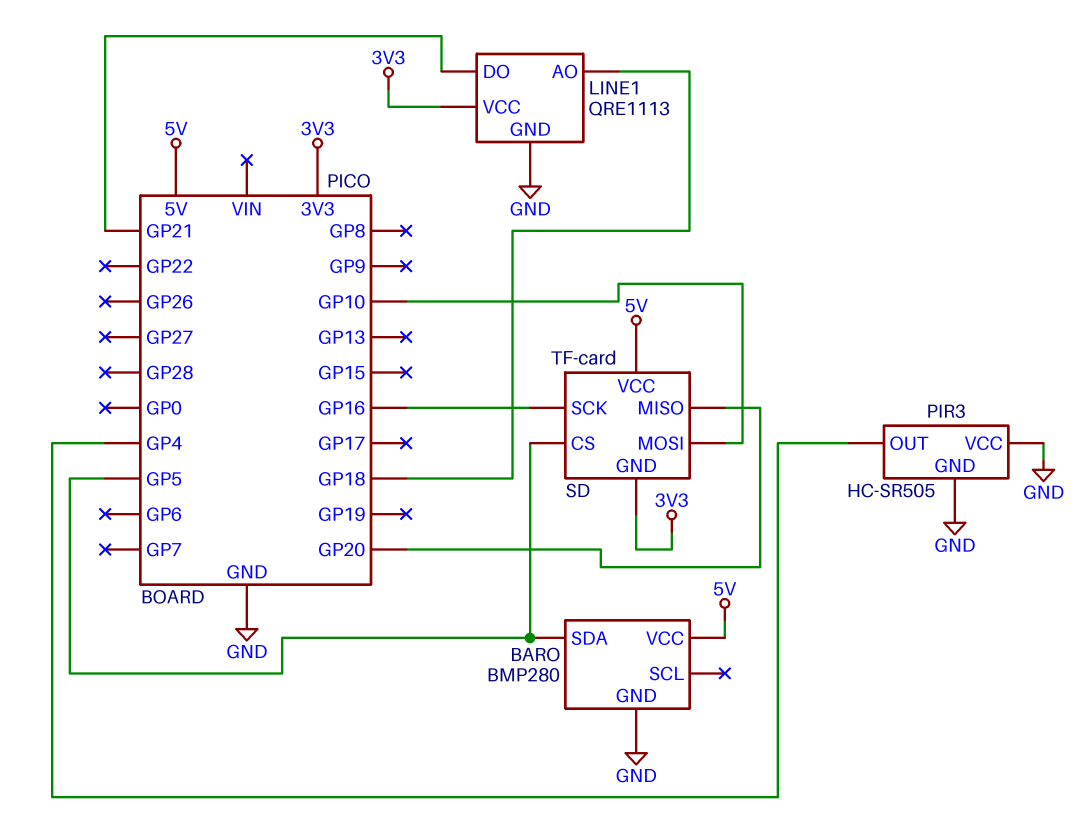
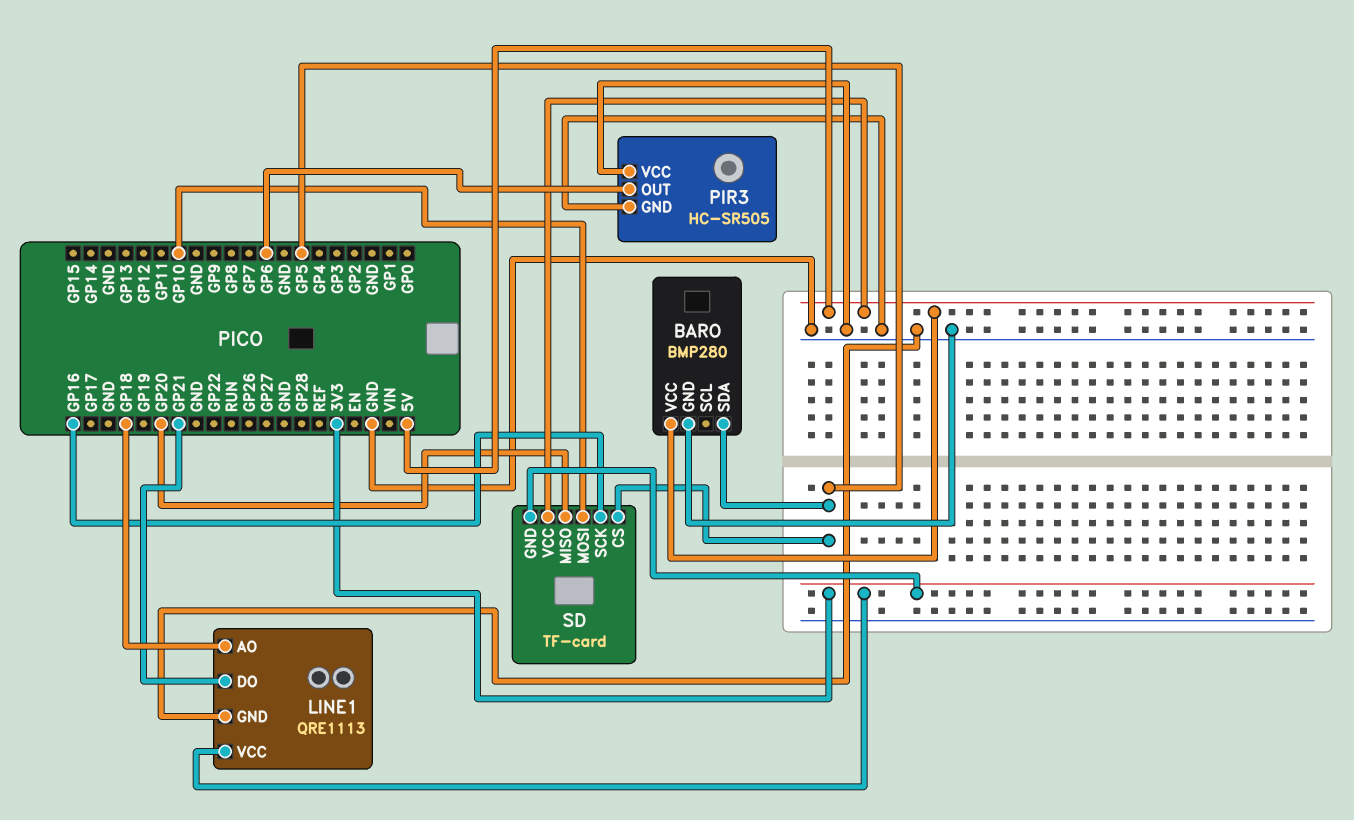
PIR3 pin OUT: GP4 -> GP6

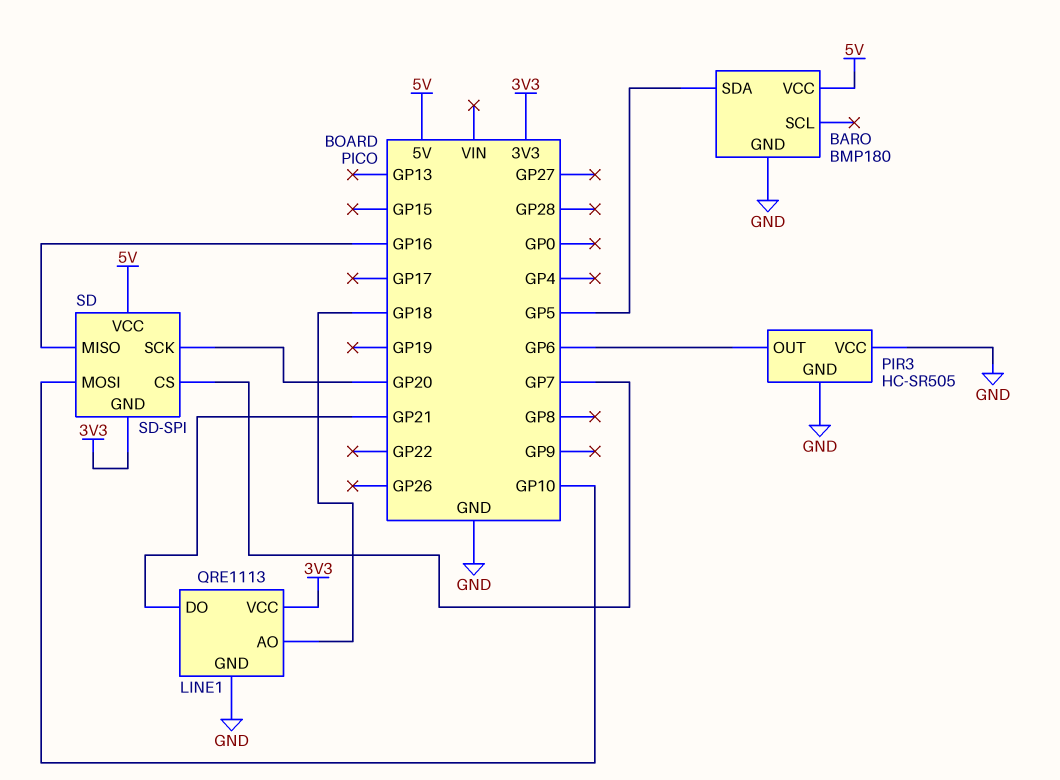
BARO: BMP280 -> BMP180
SD: TF-card -> SD-SPI
SD pin CS: GP5 -> GP7
SD pin MISO: GP20 -> GP16
SD pin SCK: GP16 -> GP20

